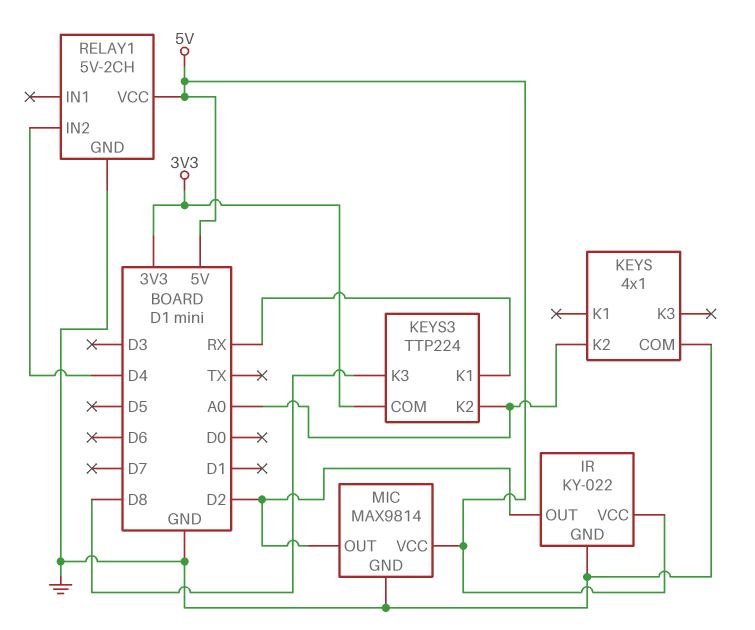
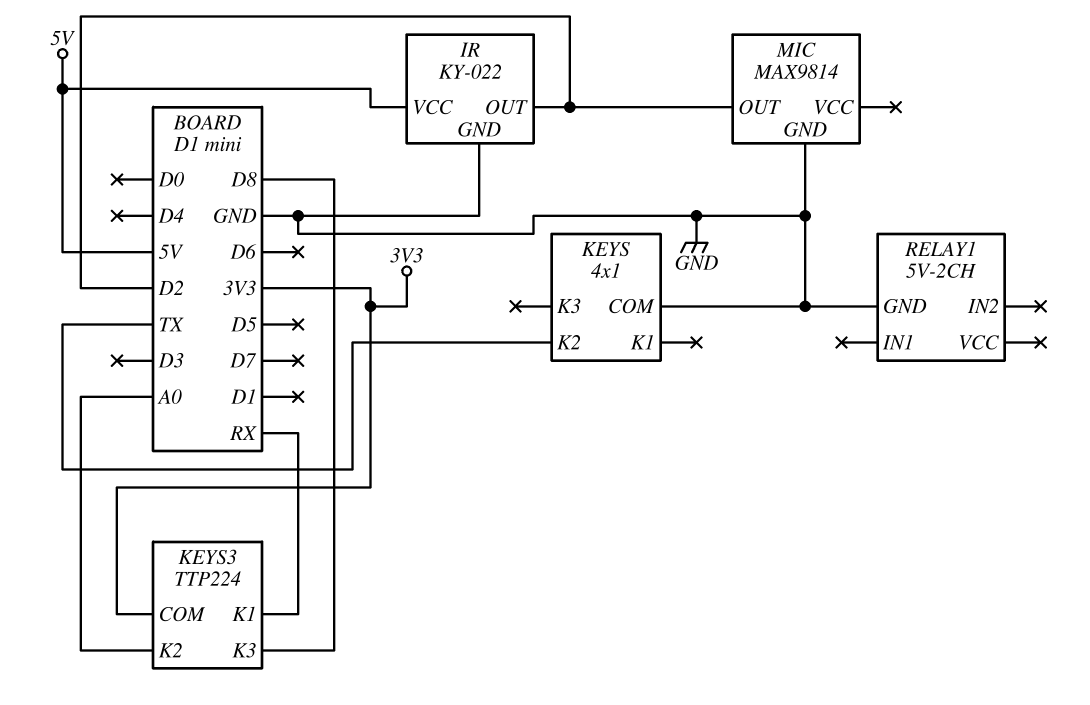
KEYS pin K2: A0 -> TX
MIC pin VCC: 5V -> none
RELAY1 pin IN2: D4 -> none
RELAY1 pin VCC: 5V -> none

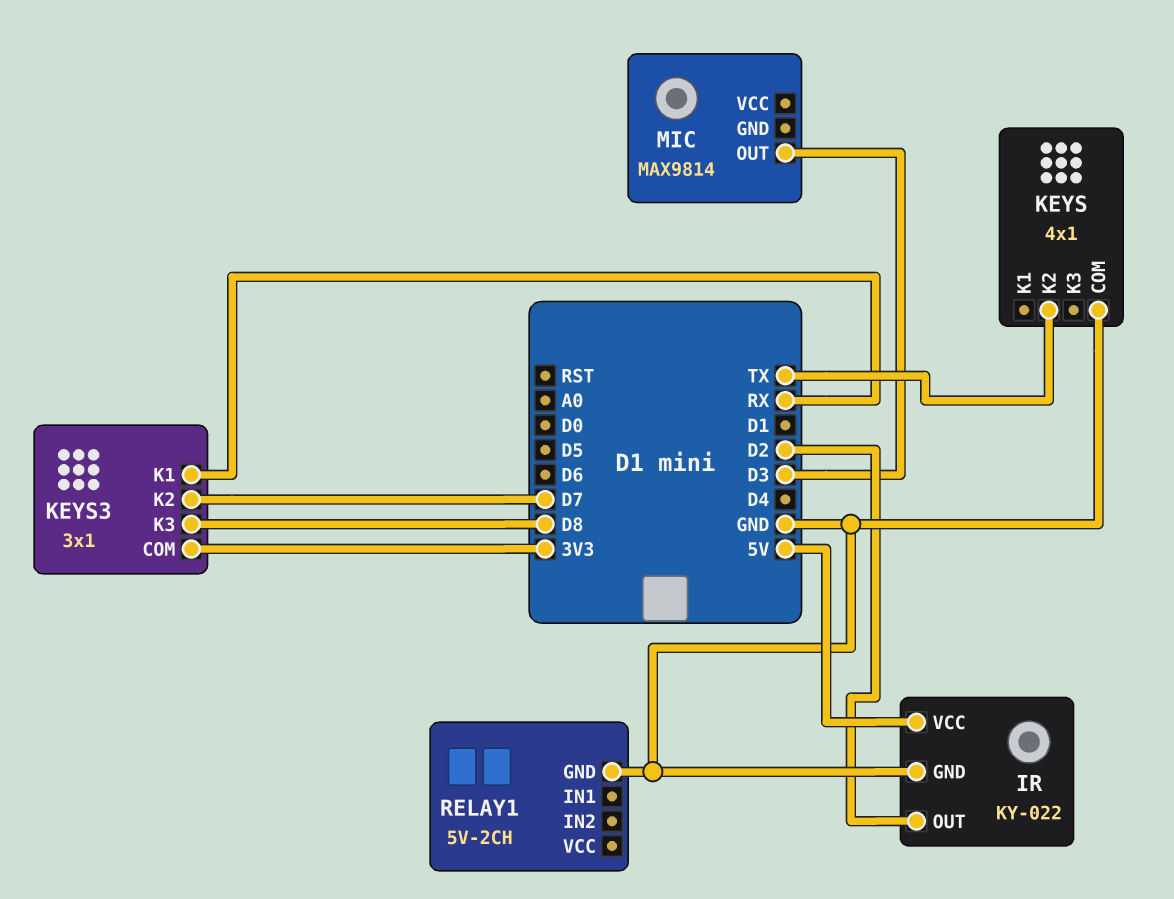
KEYS3: TTP224 -> 3x1
KEYS3 pin K2: A0 -> D7
MIC pin GND: GND -> none
MIC pin OUT: D2 -> D3

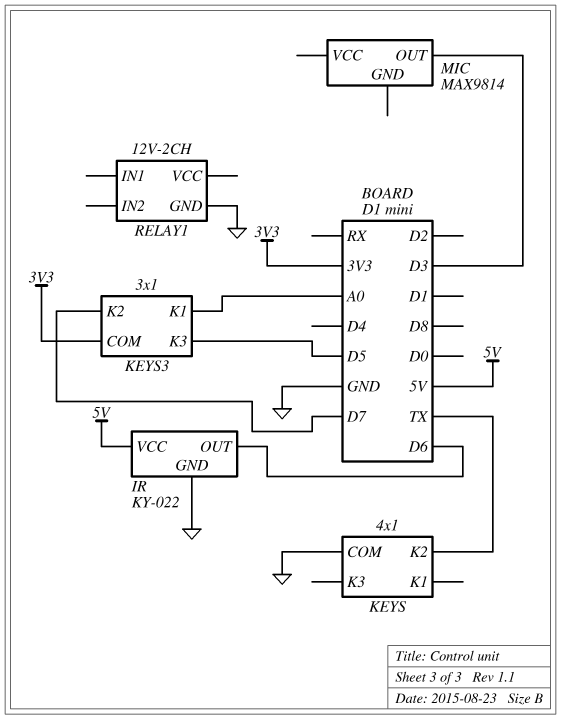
IR pin OUT: D2 -> D6
KEYS3 pin K1: RX -> A0
KEYS3 pin K3: D8 -> D5
RELAY1: 5V-2CH -> 12V-2CH

